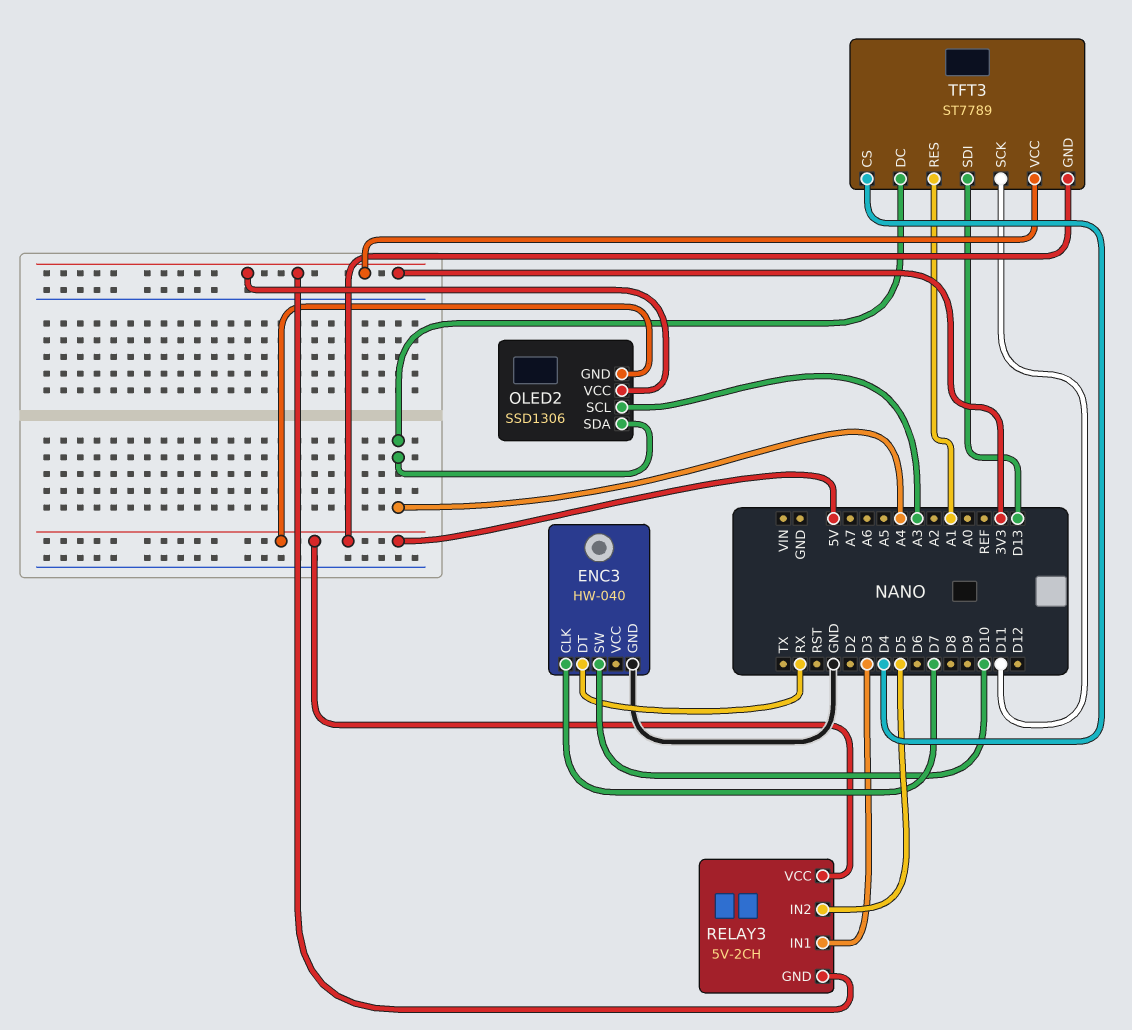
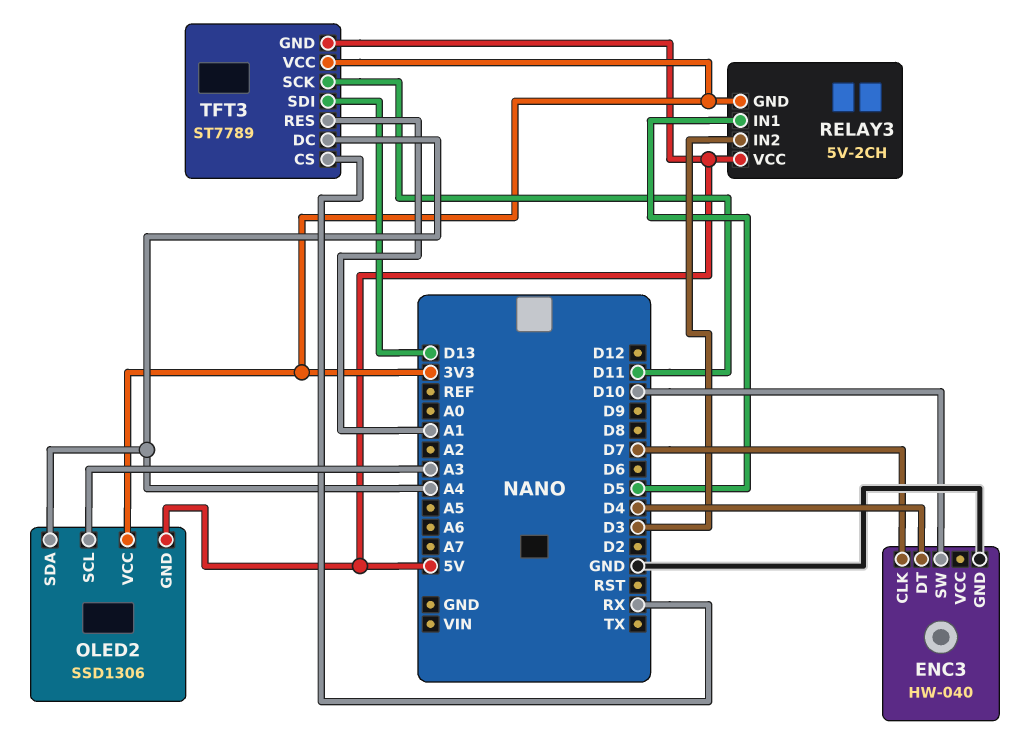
ENC3 pin DT: RX -> D4
RELAY3 pin IN1: D3 -> D5
RELAY3 pin IN2: D5 -> D3
TFT3 pin CS: D4 -> RX

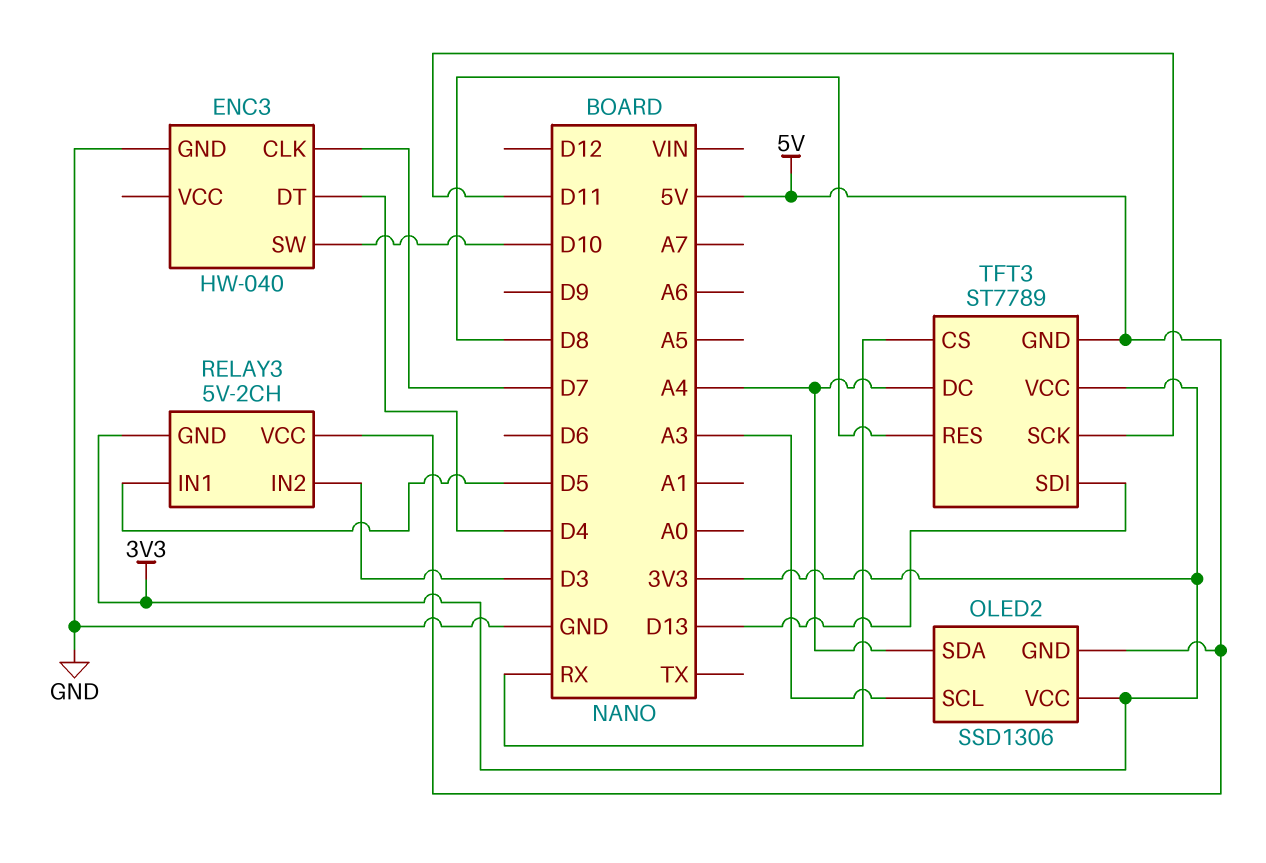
TFT3 pin RES: A1 -> D8

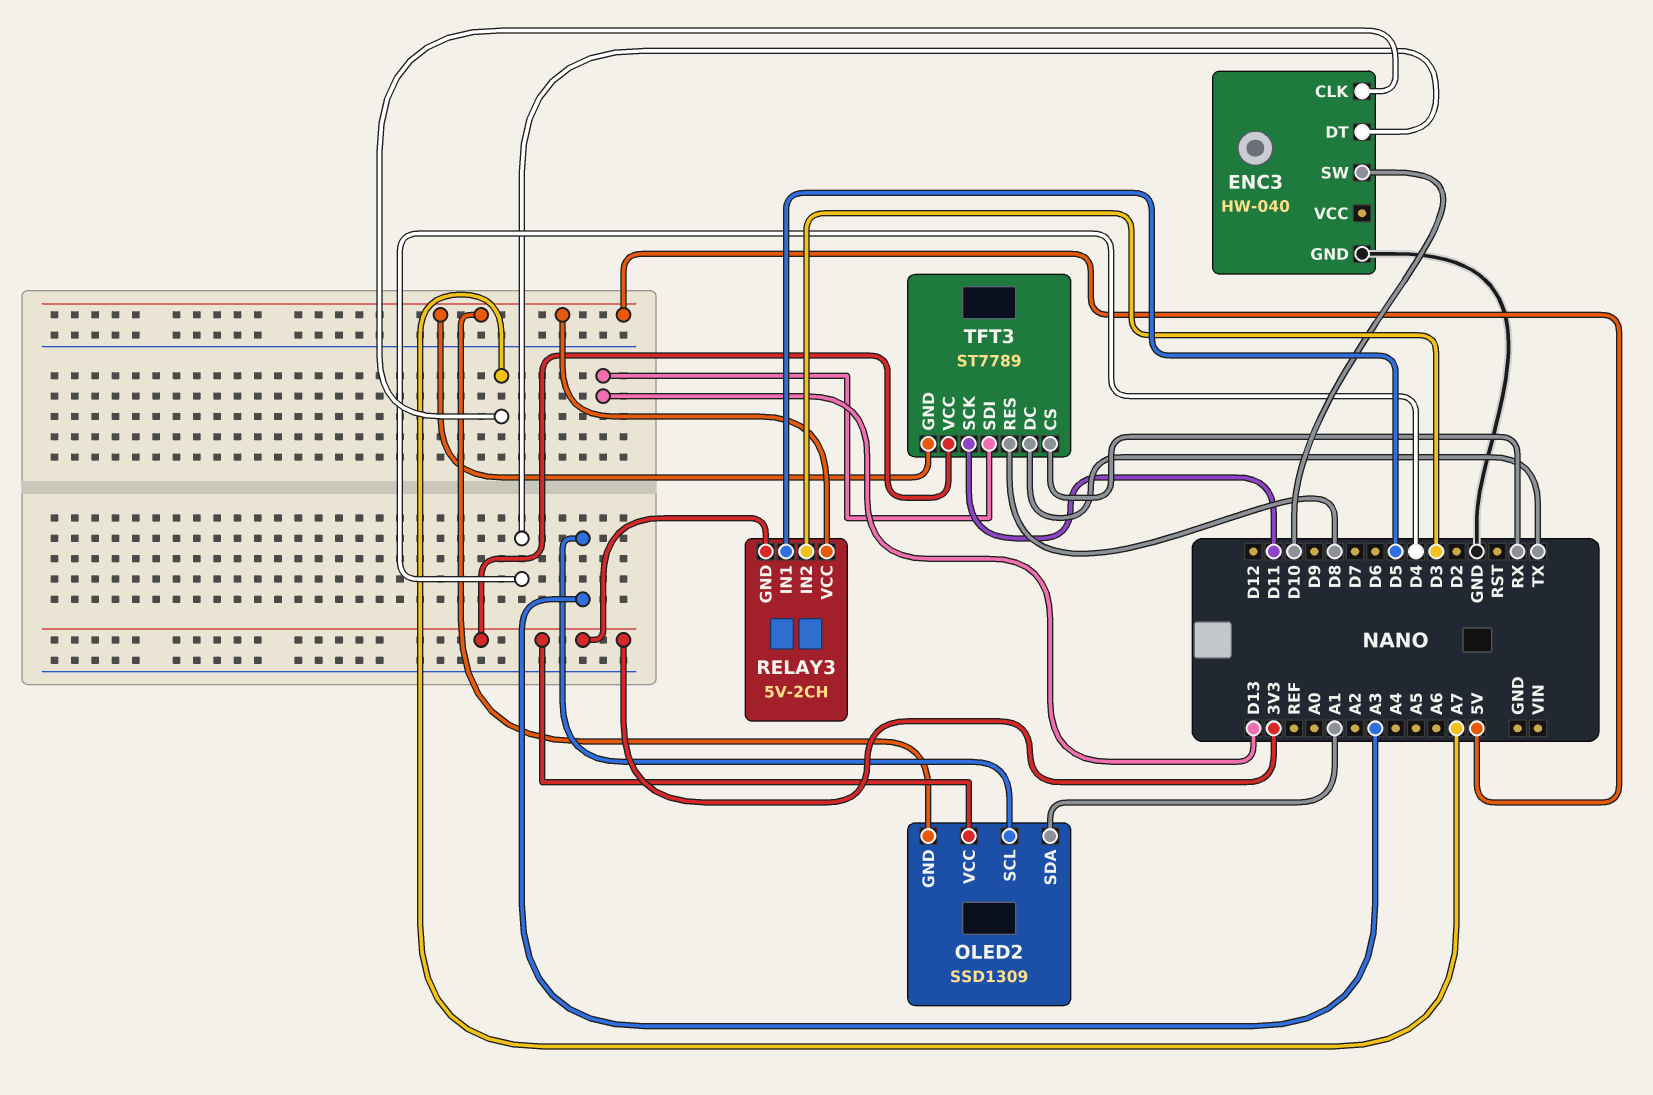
ENC3 pin CLK: D7 -> A7
OLED2: SSD1306 -> SSD1309
OLED2 pin SDA: A4 -> A1
TFT3 pin DC: A4 -> TX

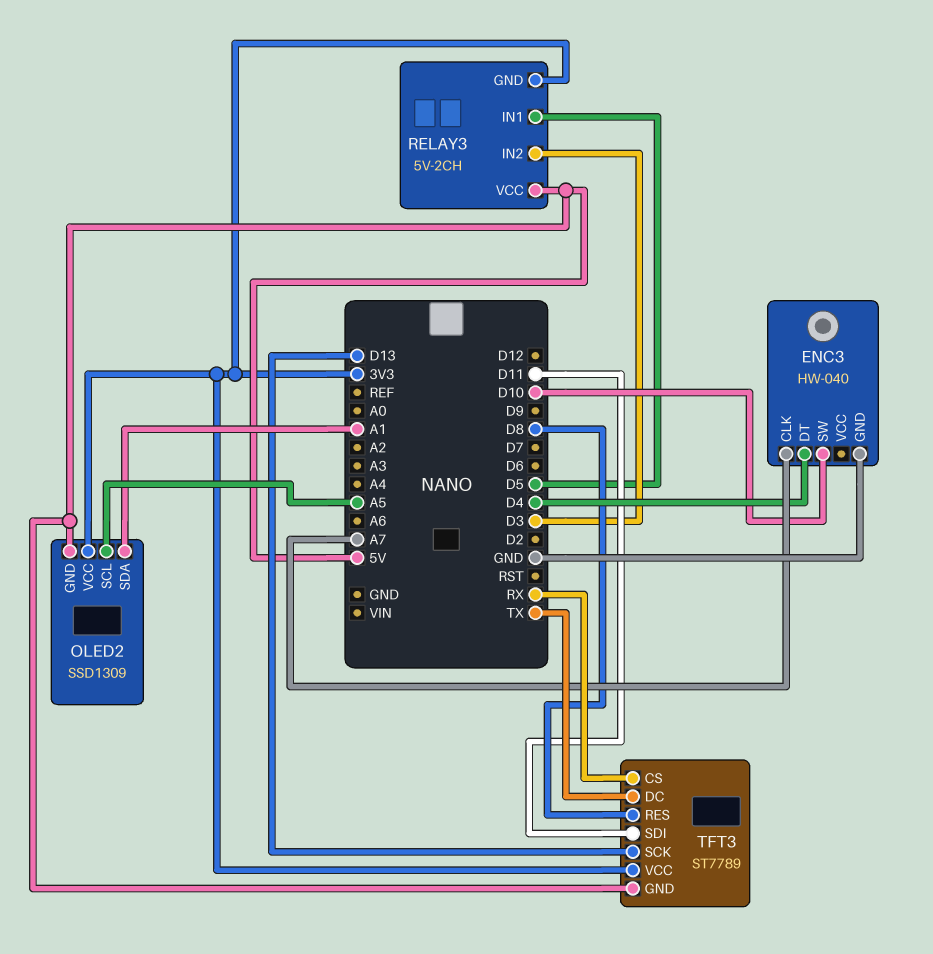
OLED2 pin SCL: A3 -> A5
TFT3 pin SCK: D11 -> D13
TFT3 pin SDI: D13 -> D11

